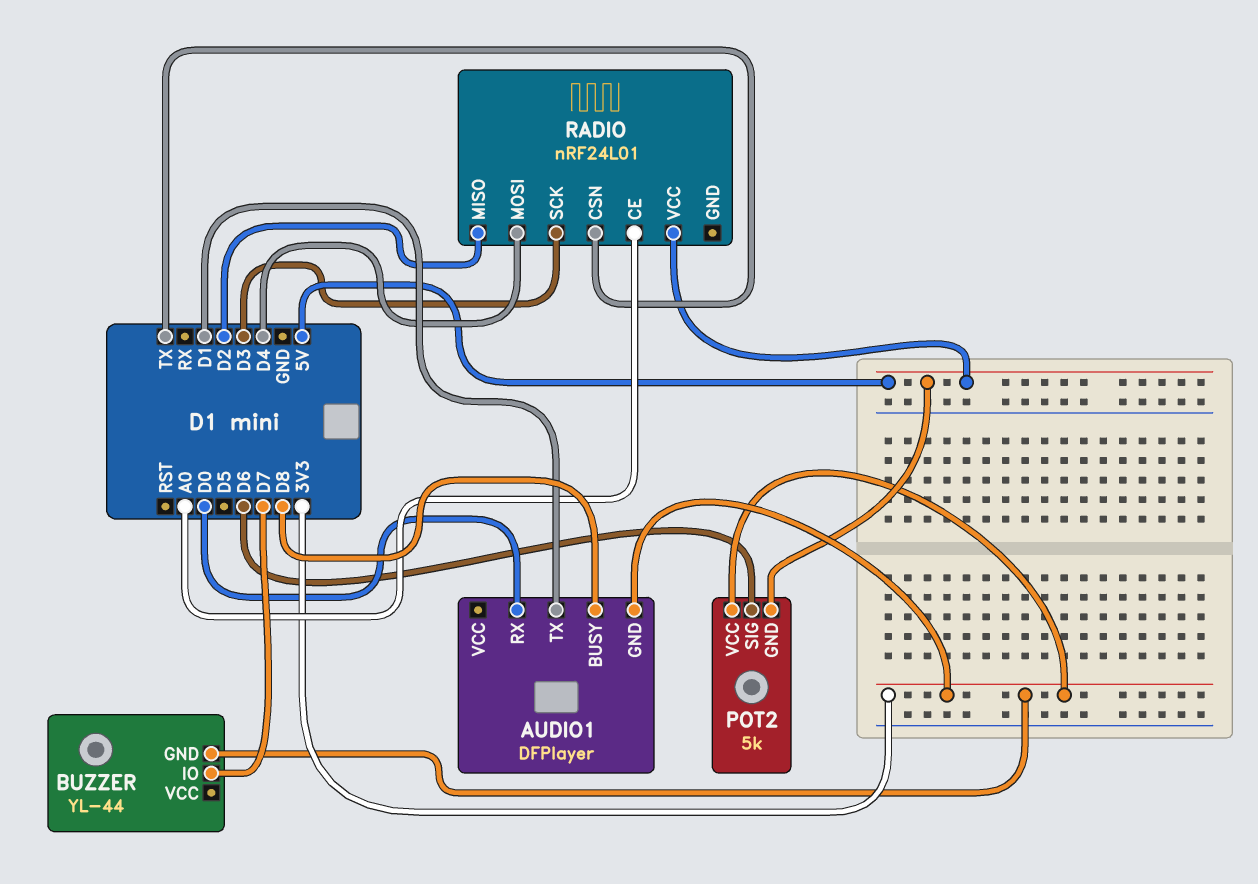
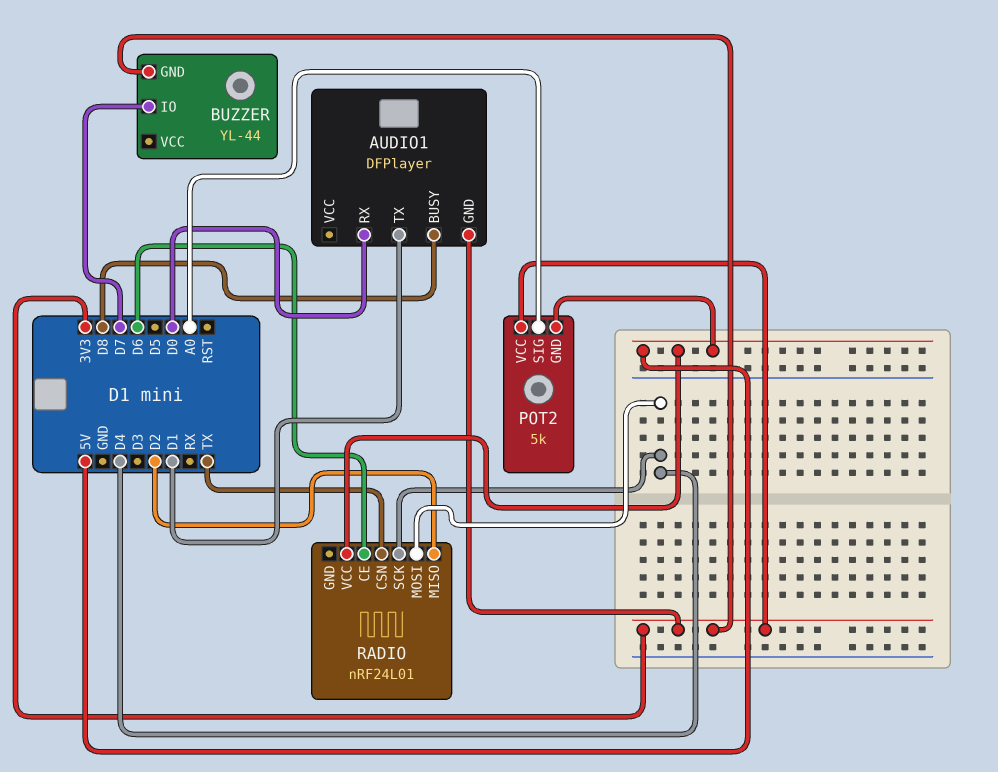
POT2 pin SIG: D6 -> A0
RADIO pin CE: A0 -> D6
RADIO pin SCK: D3 -> D4

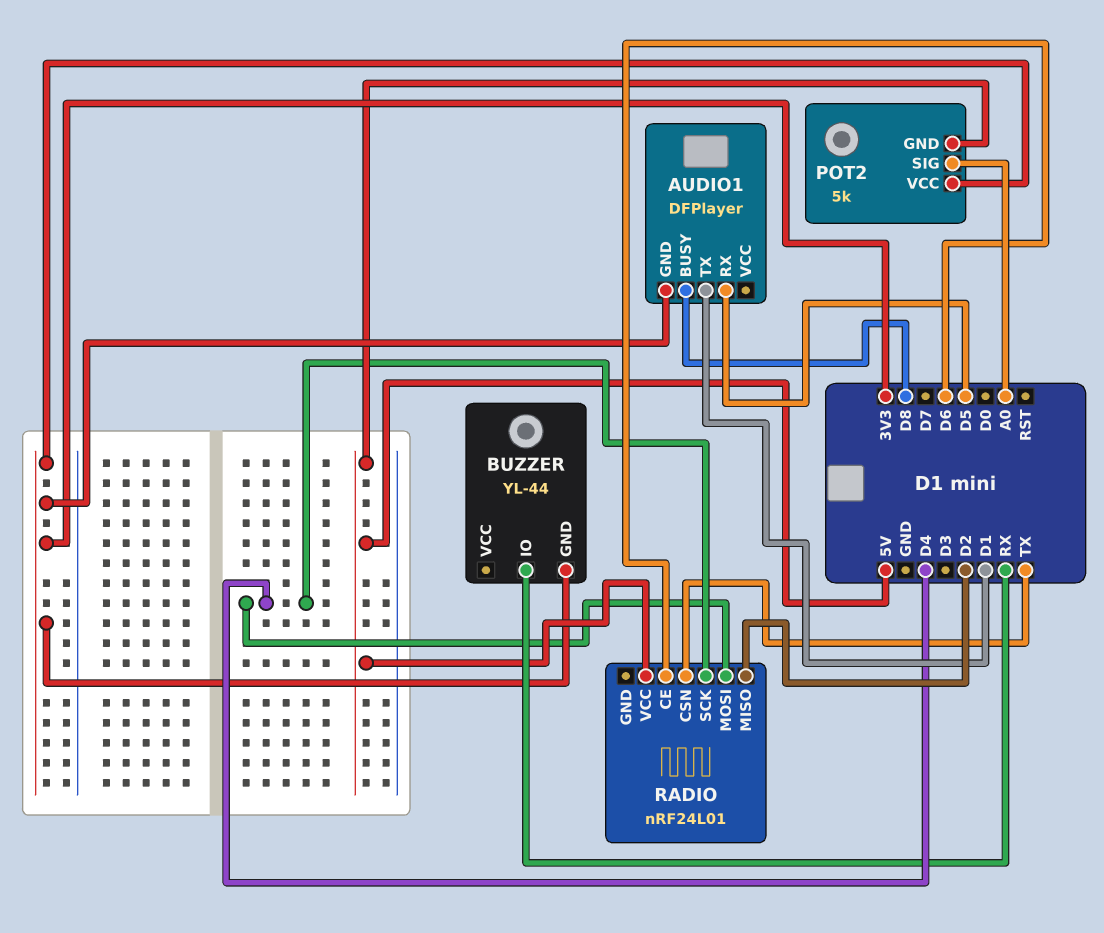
AUDIO1 pin RX: D0 -> D5
BUZZER pin IO: D7 -> RX

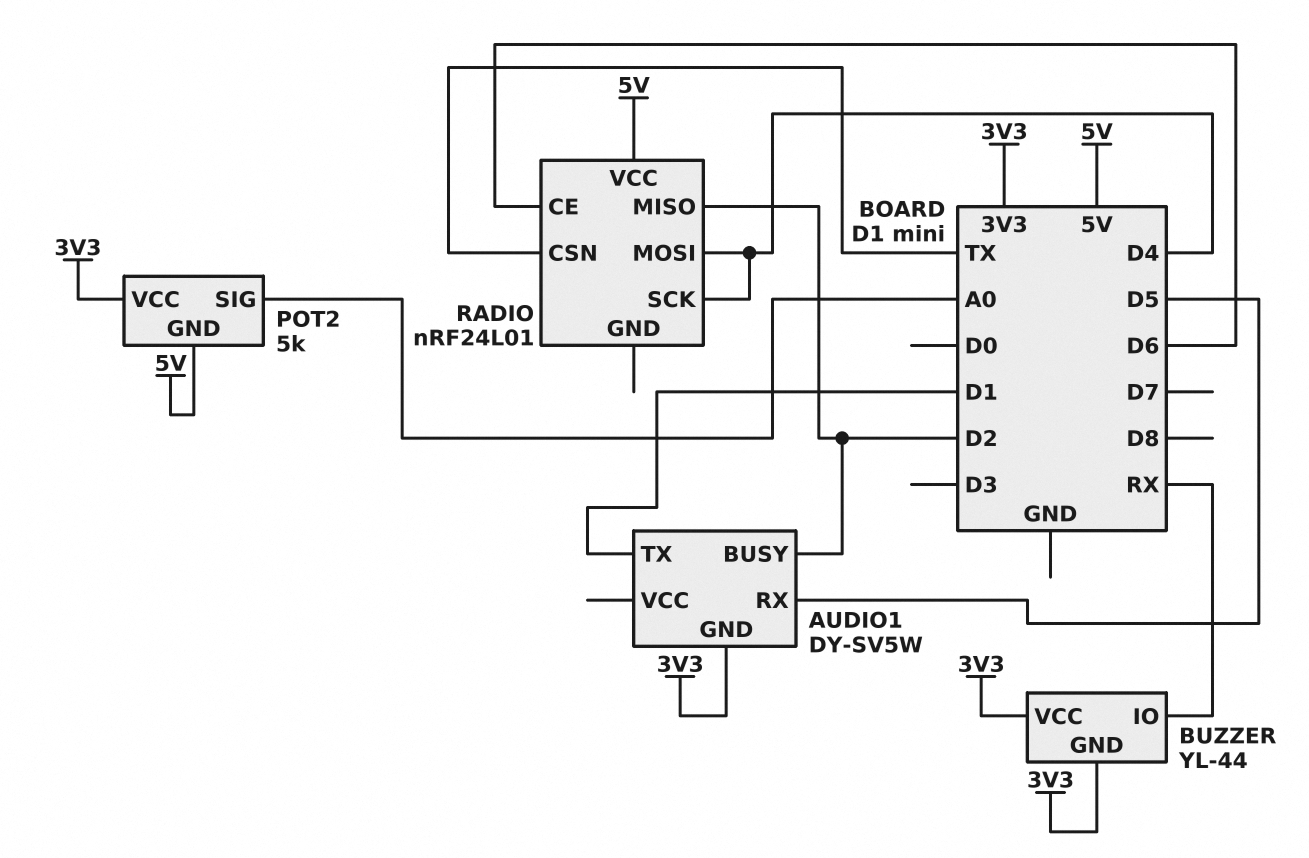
AUDIO1: DFPlayer -> DY-SV5W
AUDIO1 pin BUSY: D8 -> D2
BUZZER pin VCC: none -> 3V3

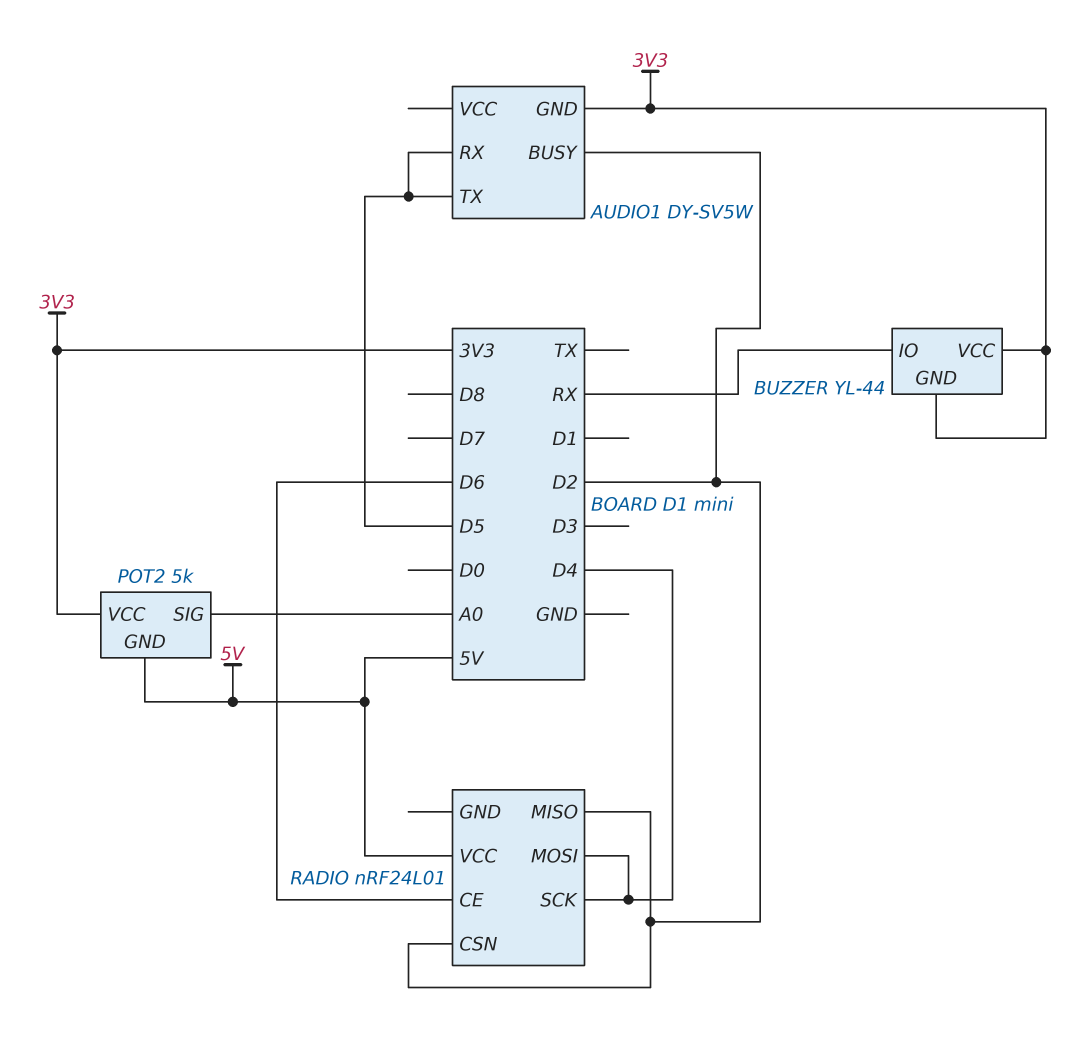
AUDIO1 pin TX: D1 -> D5
RADIO pin CSN: TX -> D2

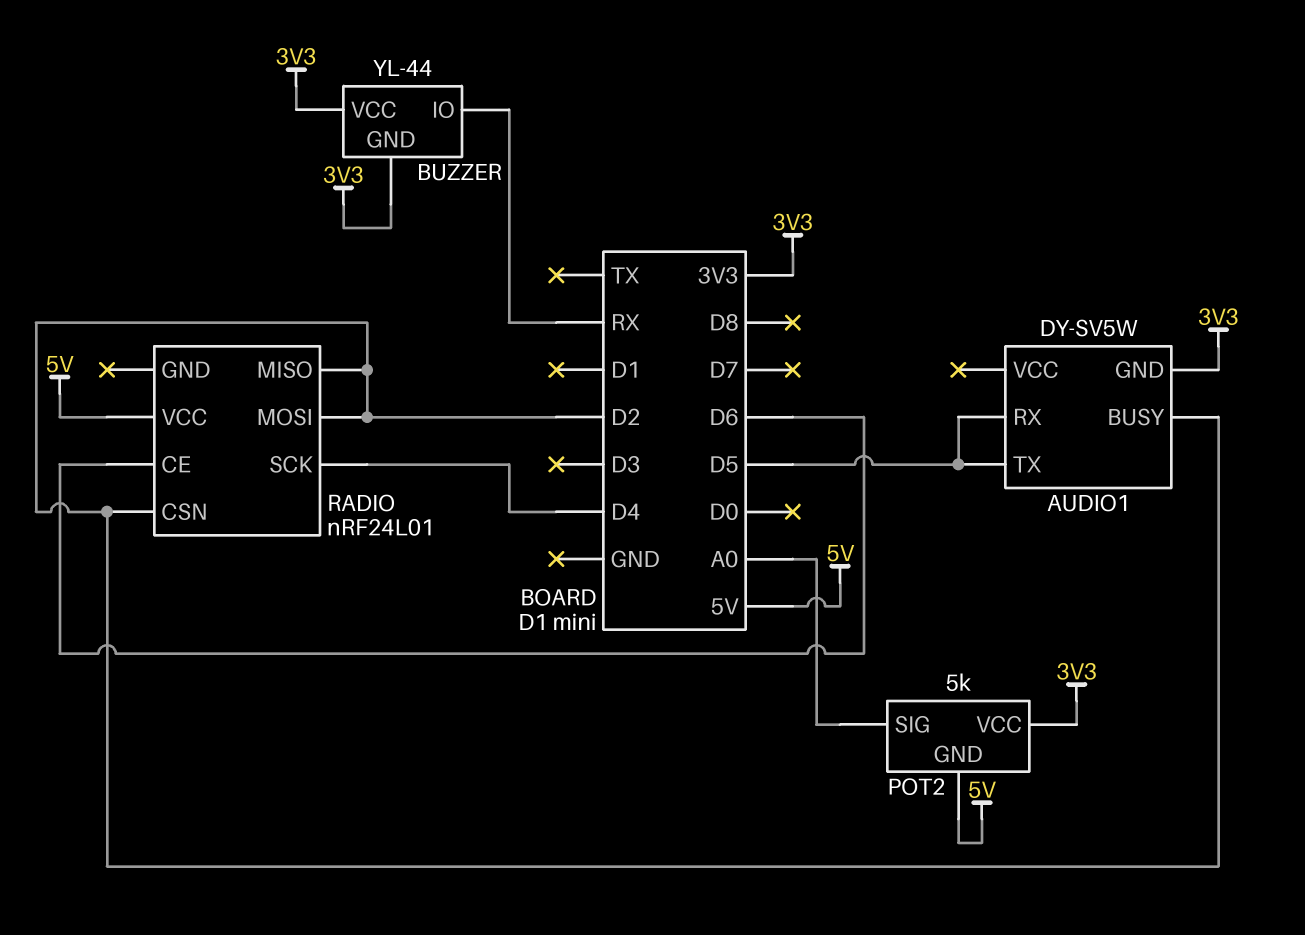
RADIO pin MOSI: D4 -> D2

